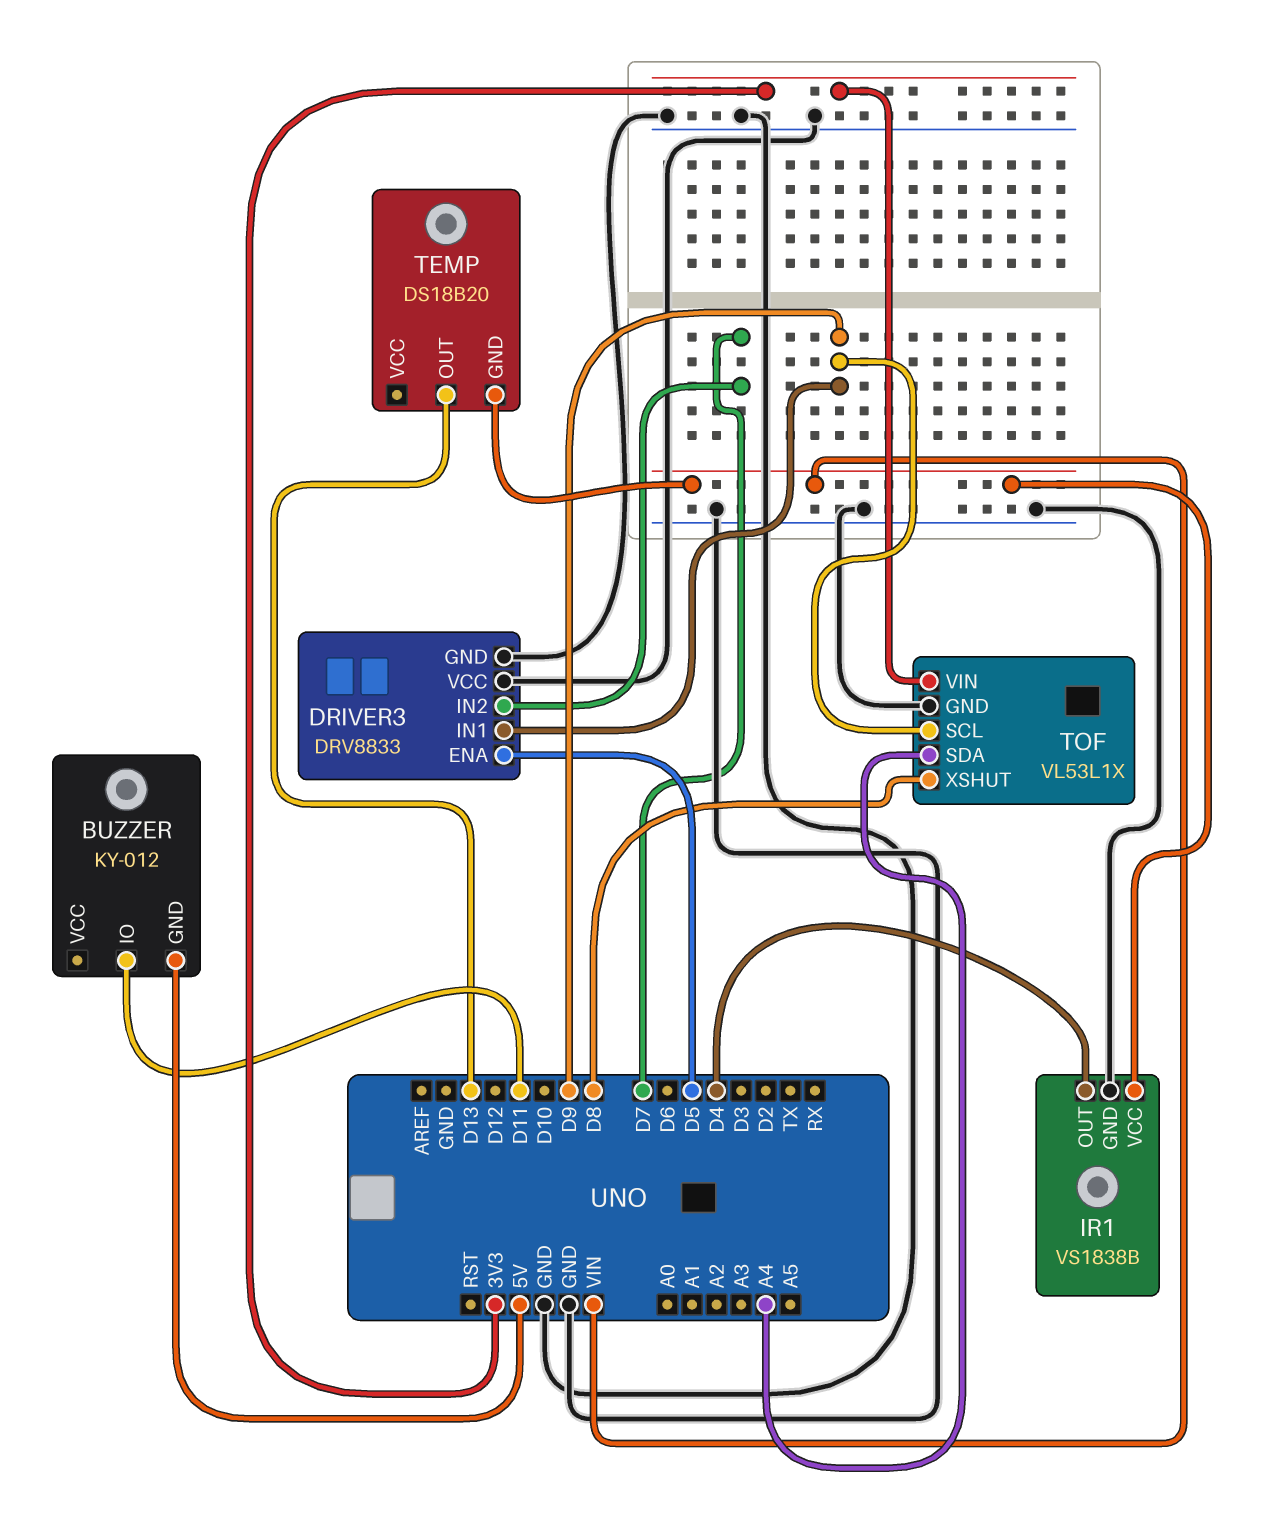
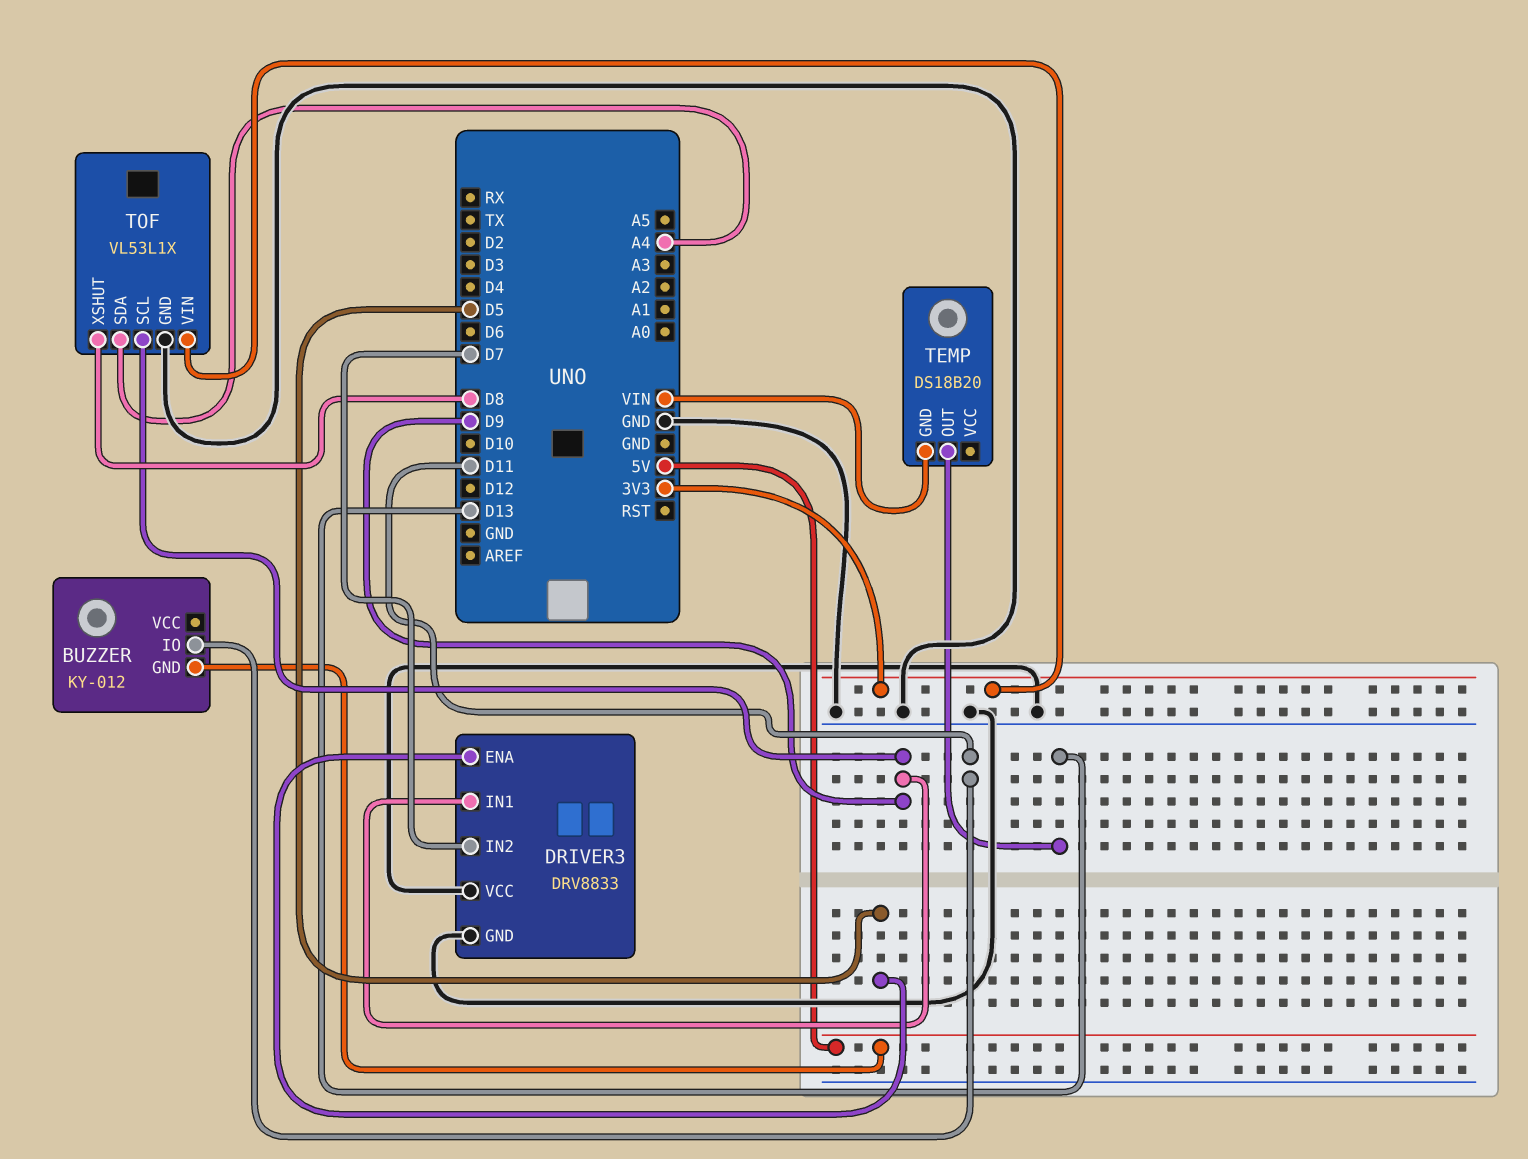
IR1: VS1838B -> none
IR1 pin GND: GND -> none
IR1 pin OUT: D4 -> none
IR1 pin VCC: VIN -> none

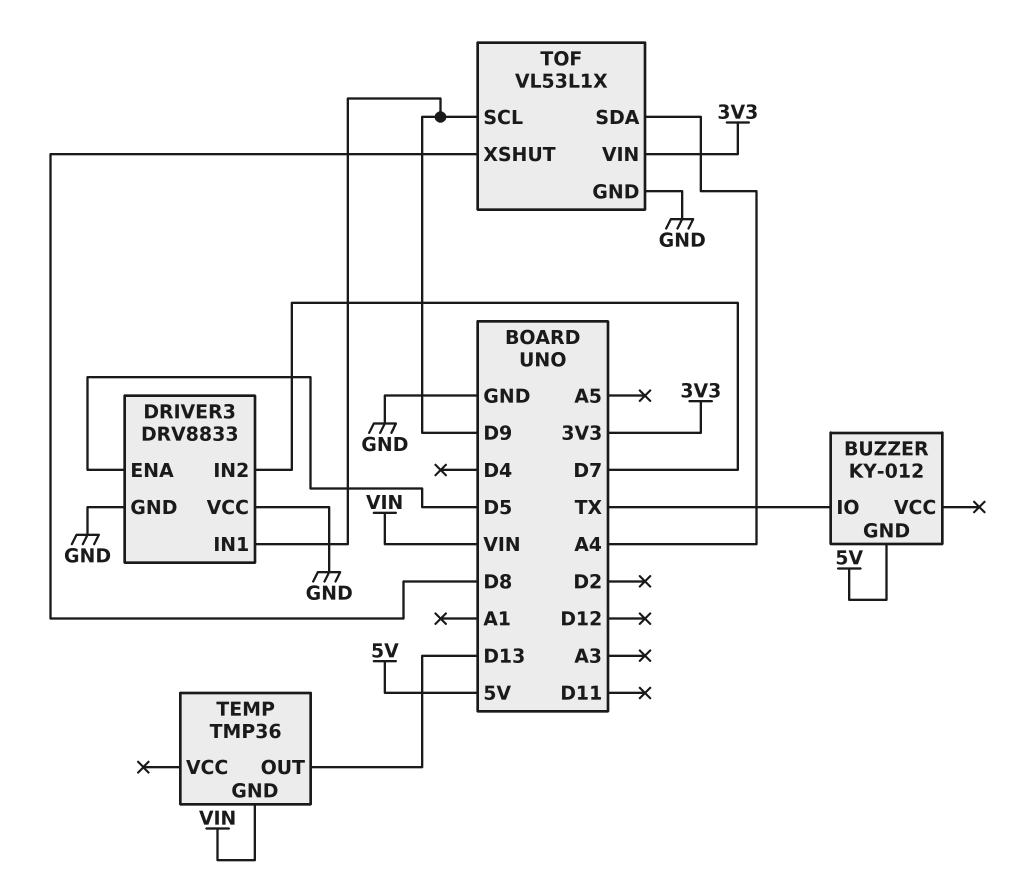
BUZZER pin IO: D11 -> TX
TEMP: DS18B20 -> TMP36

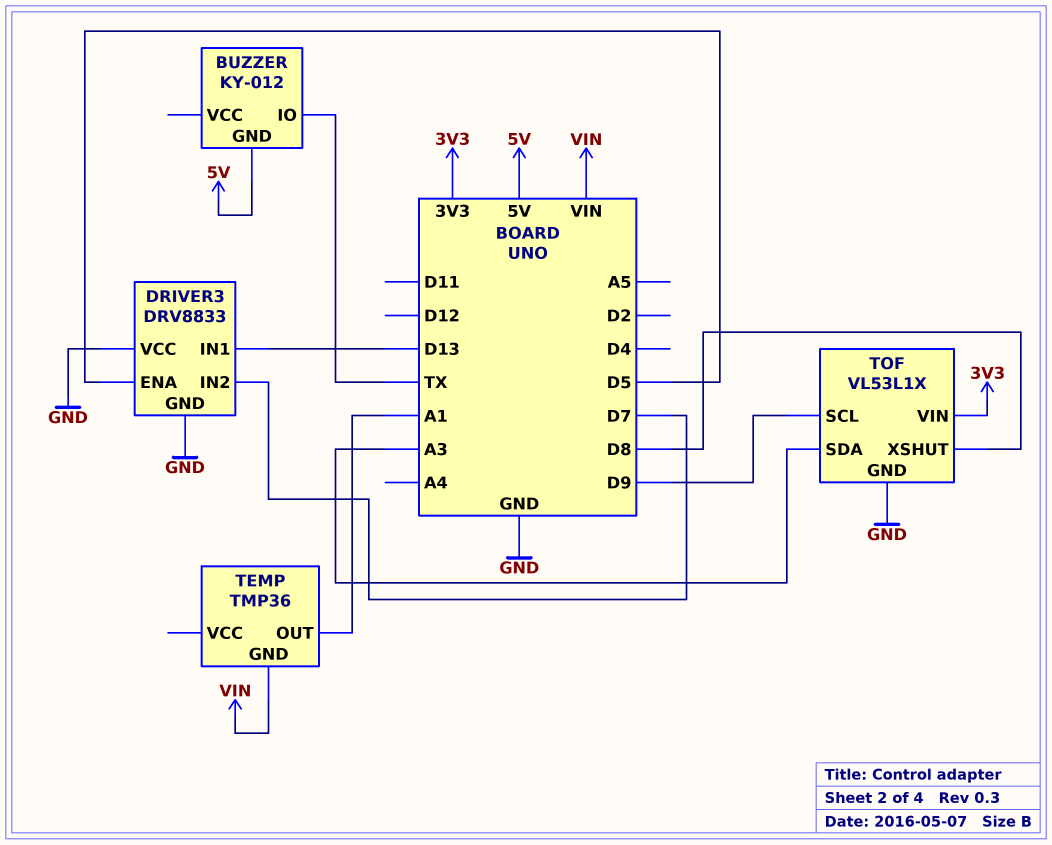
DRIVER3 pin IN1: D9 -> D13
TEMP pin OUT: D13 -> A1
TOF pin SDA: A4 -> A3

